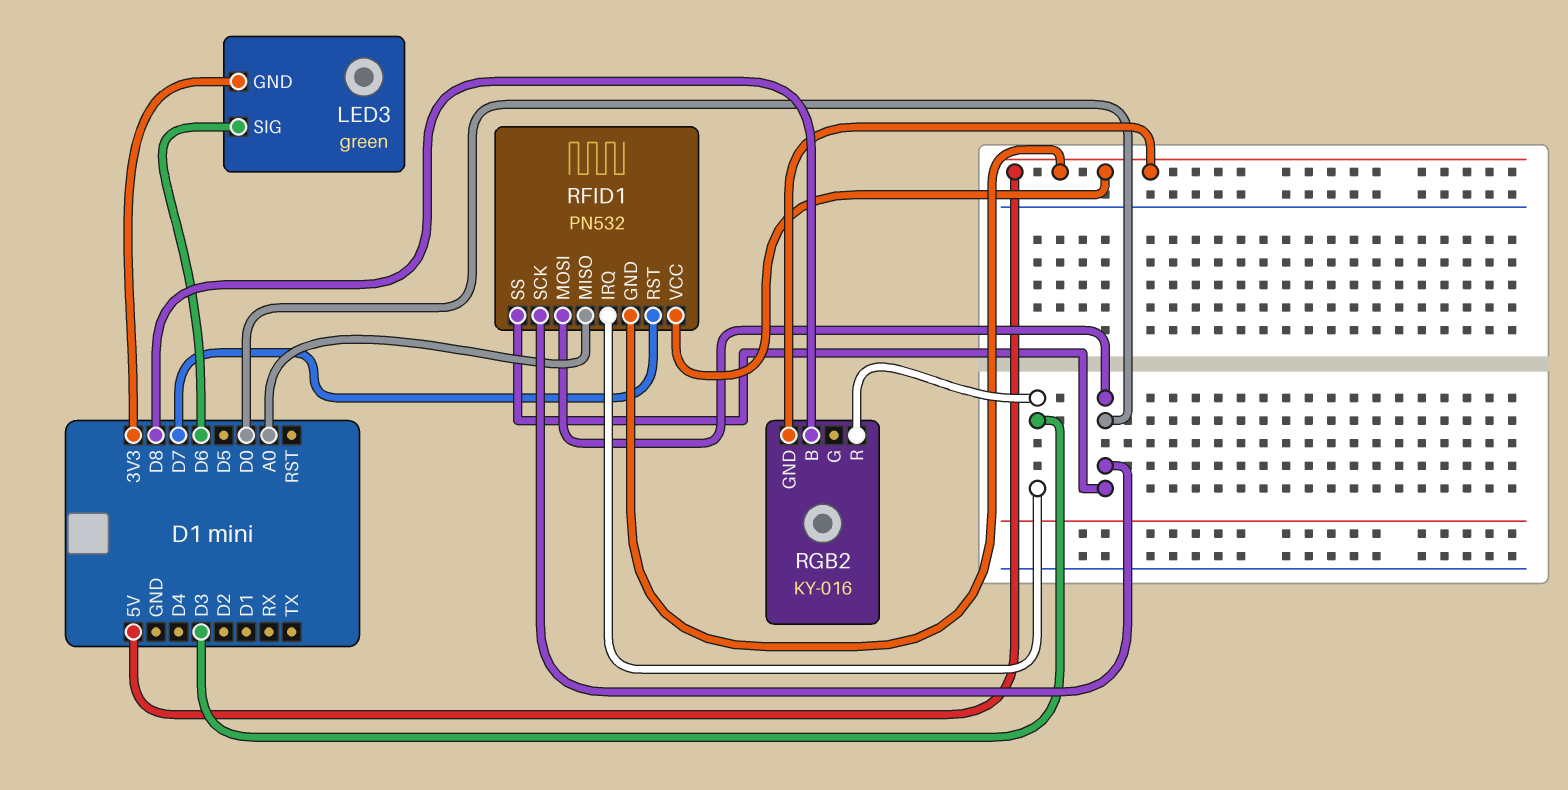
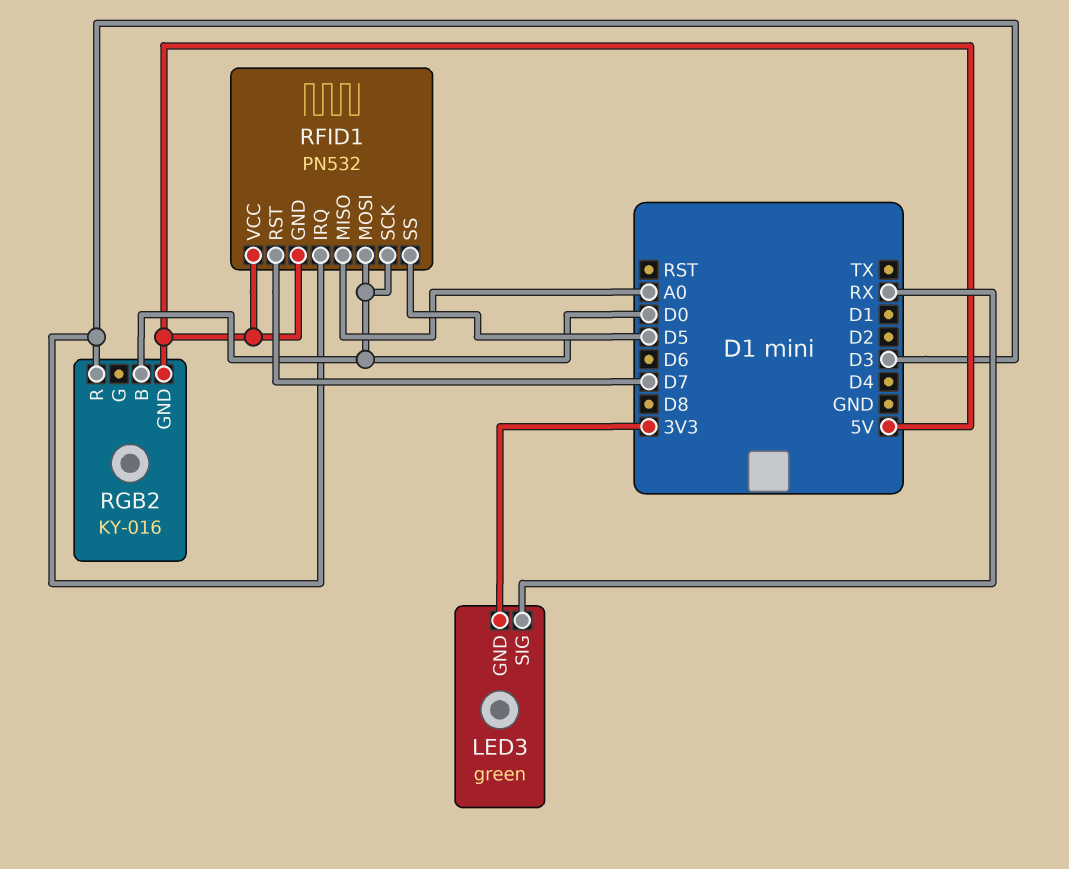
LED3 pin SIG: D6 -> RX
RFID1 pin SS: D0 -> D5
RGB2 pin B: D8 -> D0

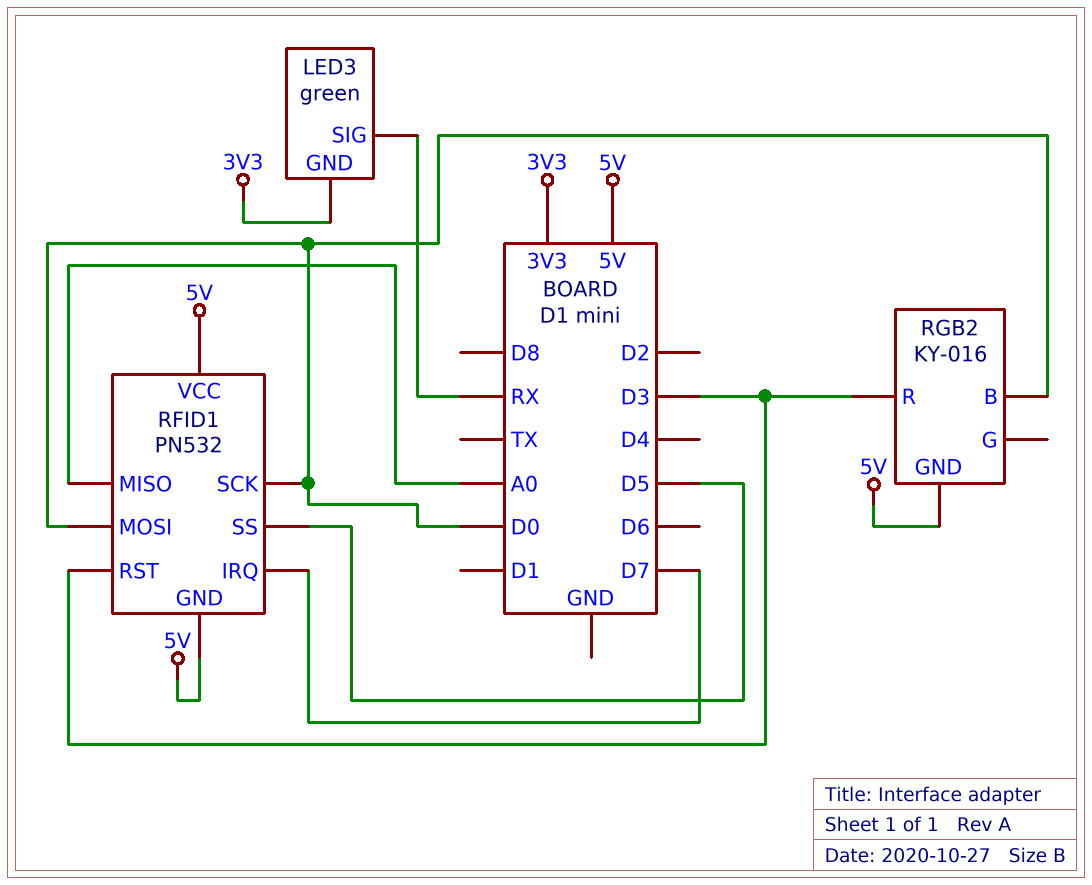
RFID1 pin IRQ: D3 -> D7
RFID1 pin RST: D7 -> D3

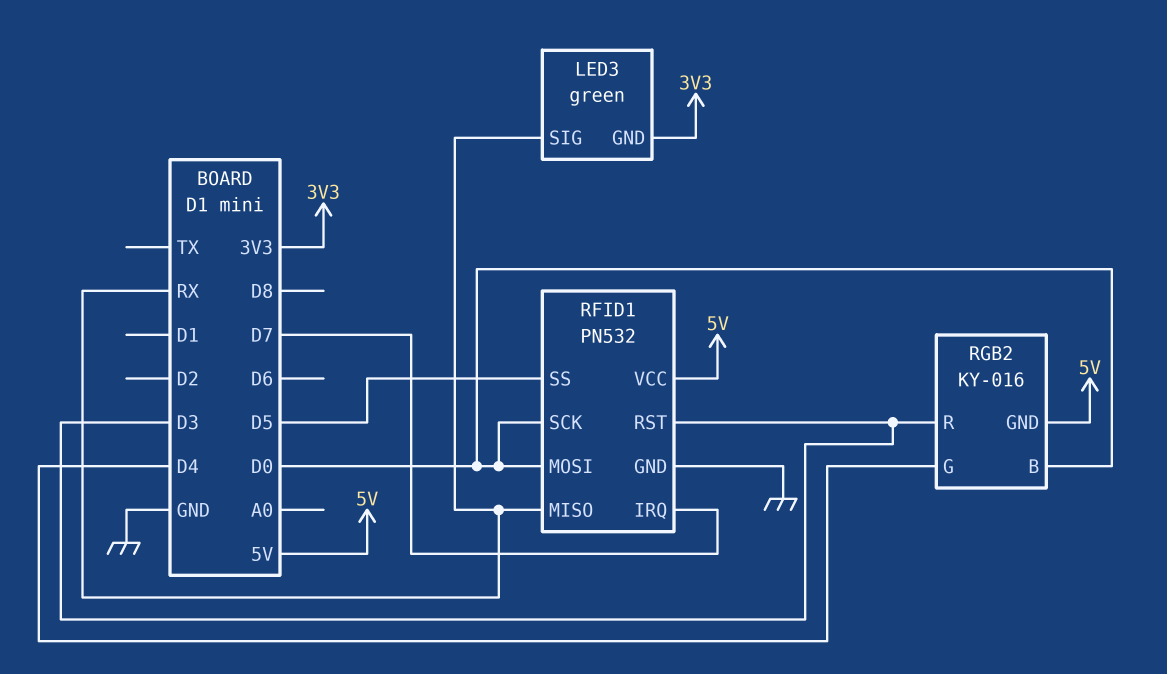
RFID1 pin GND: 5V -> GND
RFID1 pin MISO: A0 -> RX
RGB2 pin G: none -> D4

